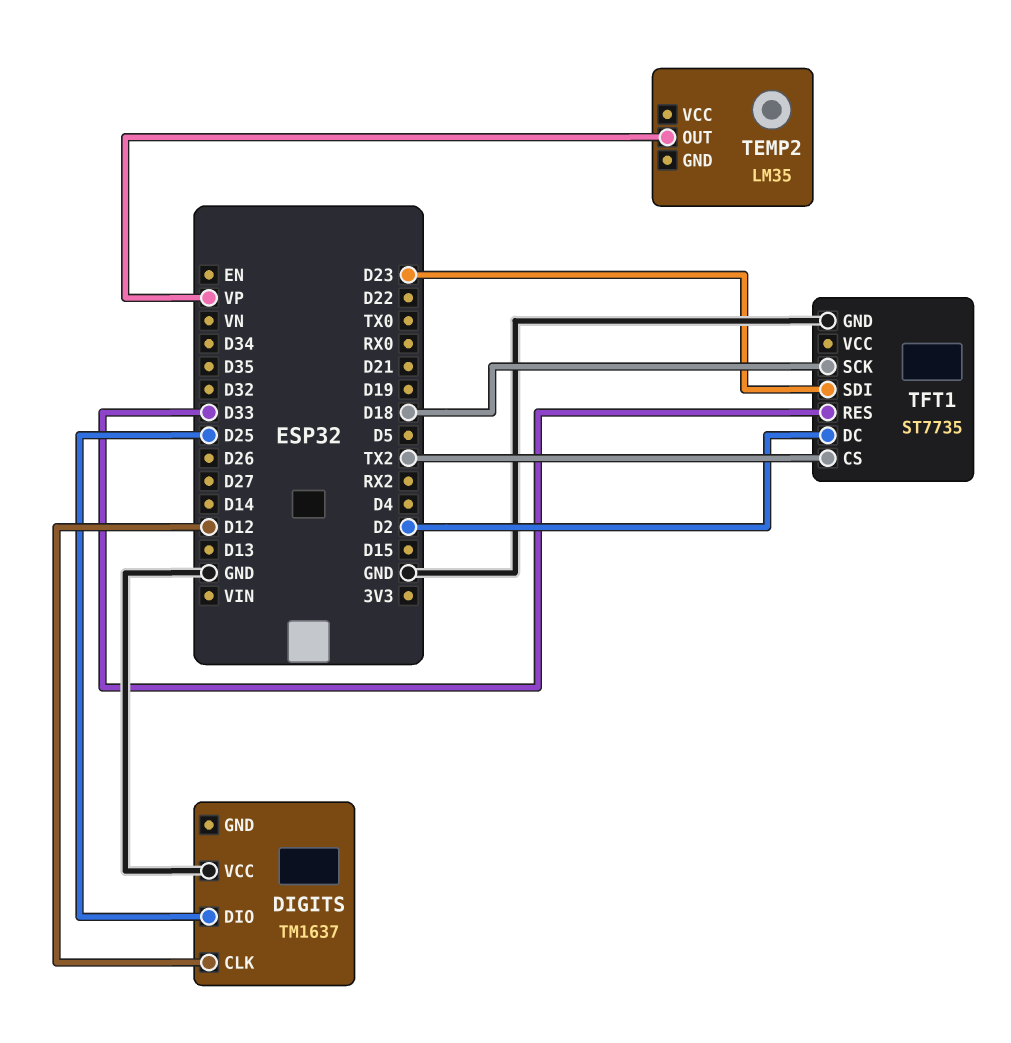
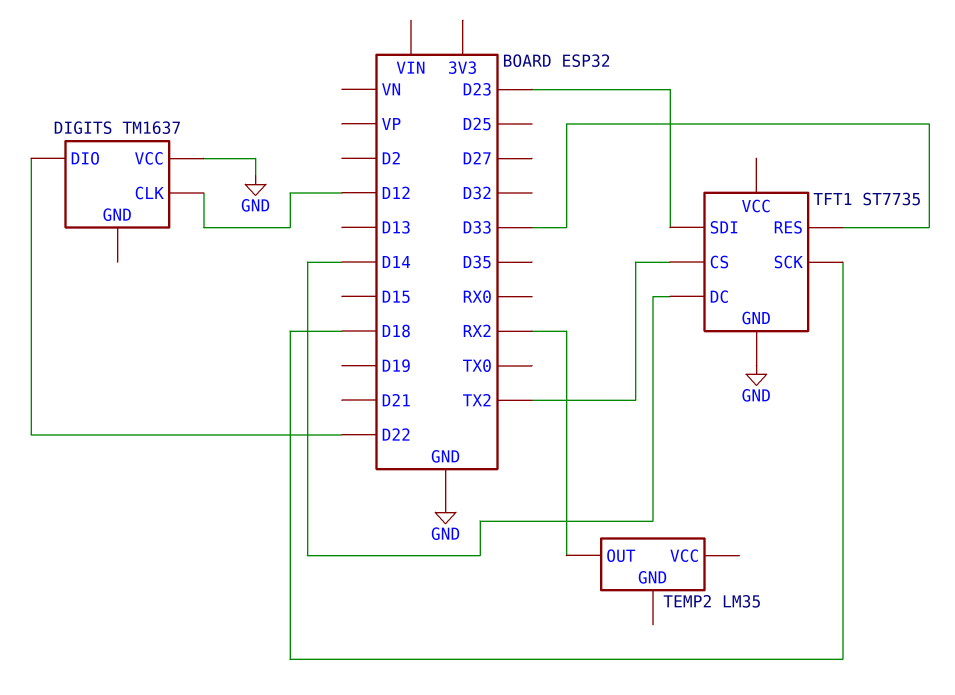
DIGITS pin DIO: D25 -> D22
TEMP2 pin OUT: VP -> RX2
TFT1 pin DC: D2 -> D14

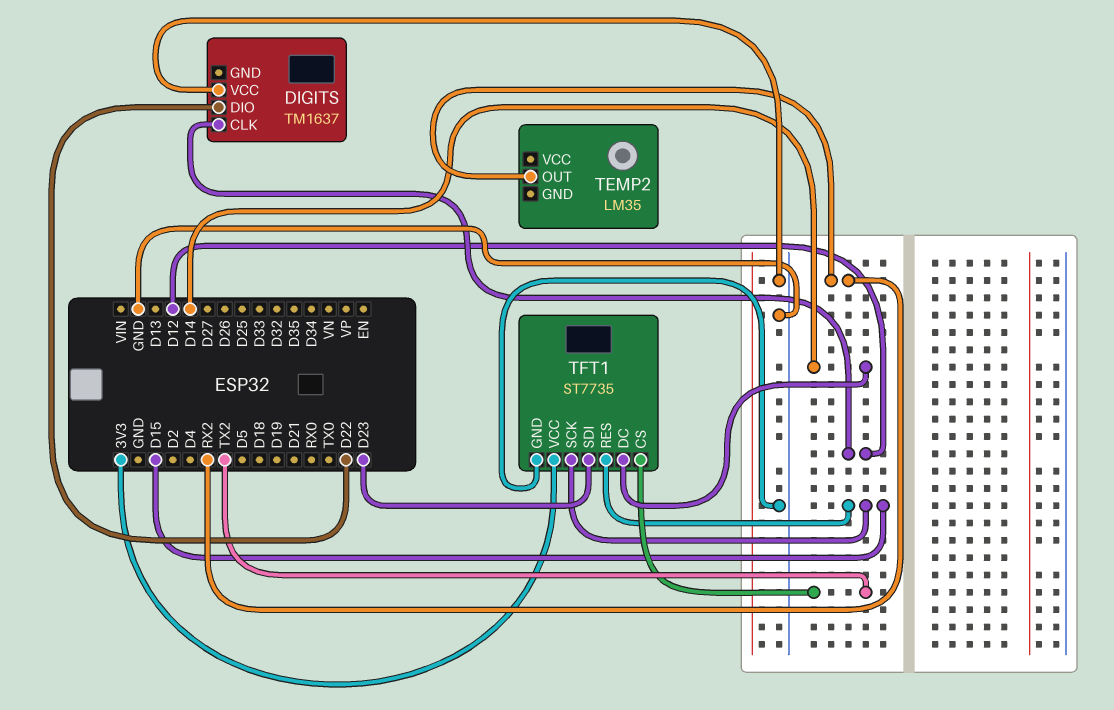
TFT1 pin RES: D33 -> D15
TFT1 pin SCK: D18 -> D15
TFT1 pin VCC: none -> 3V3

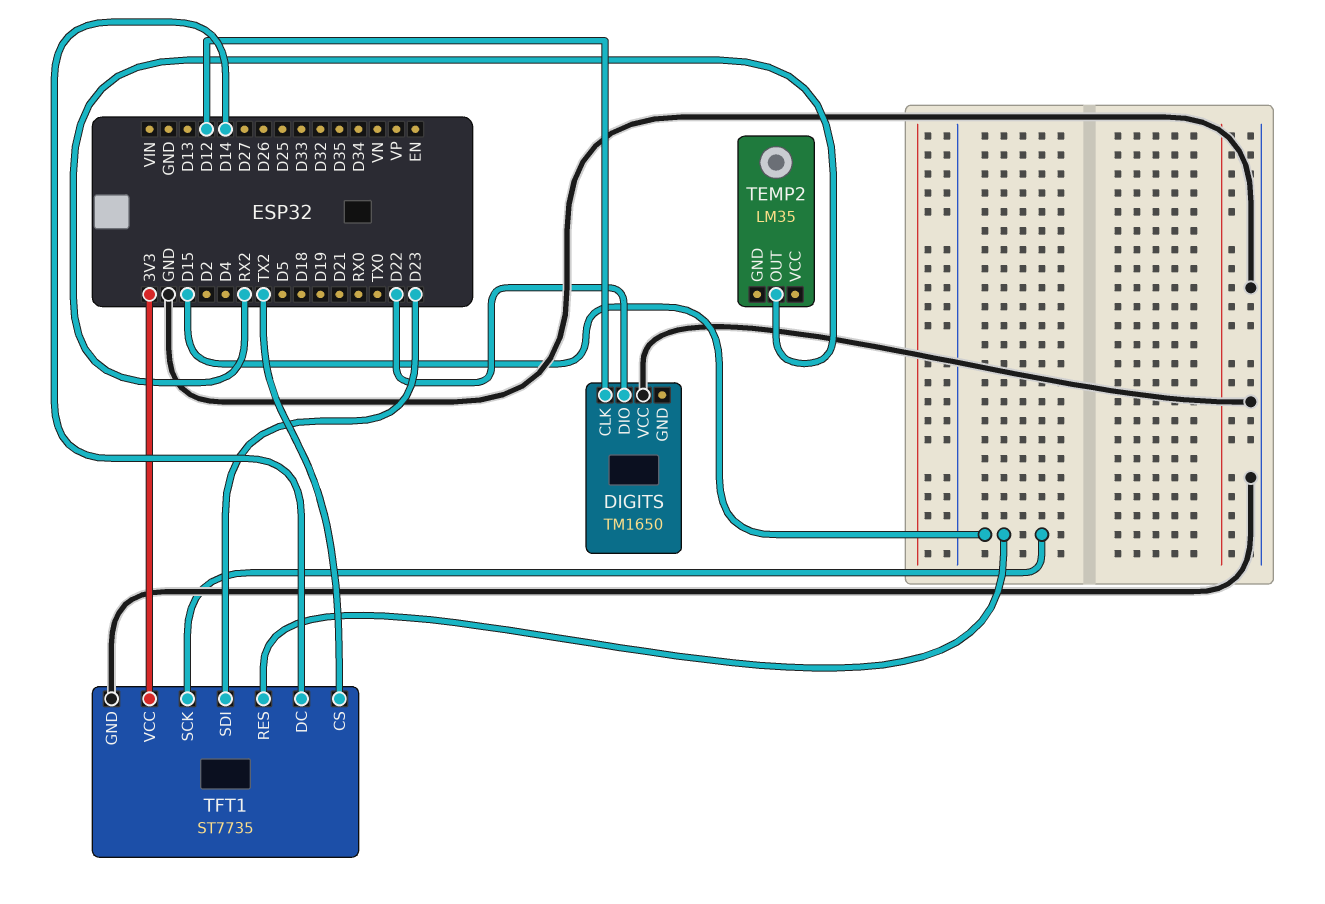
DIGITS: TM1637 -> TM1650

